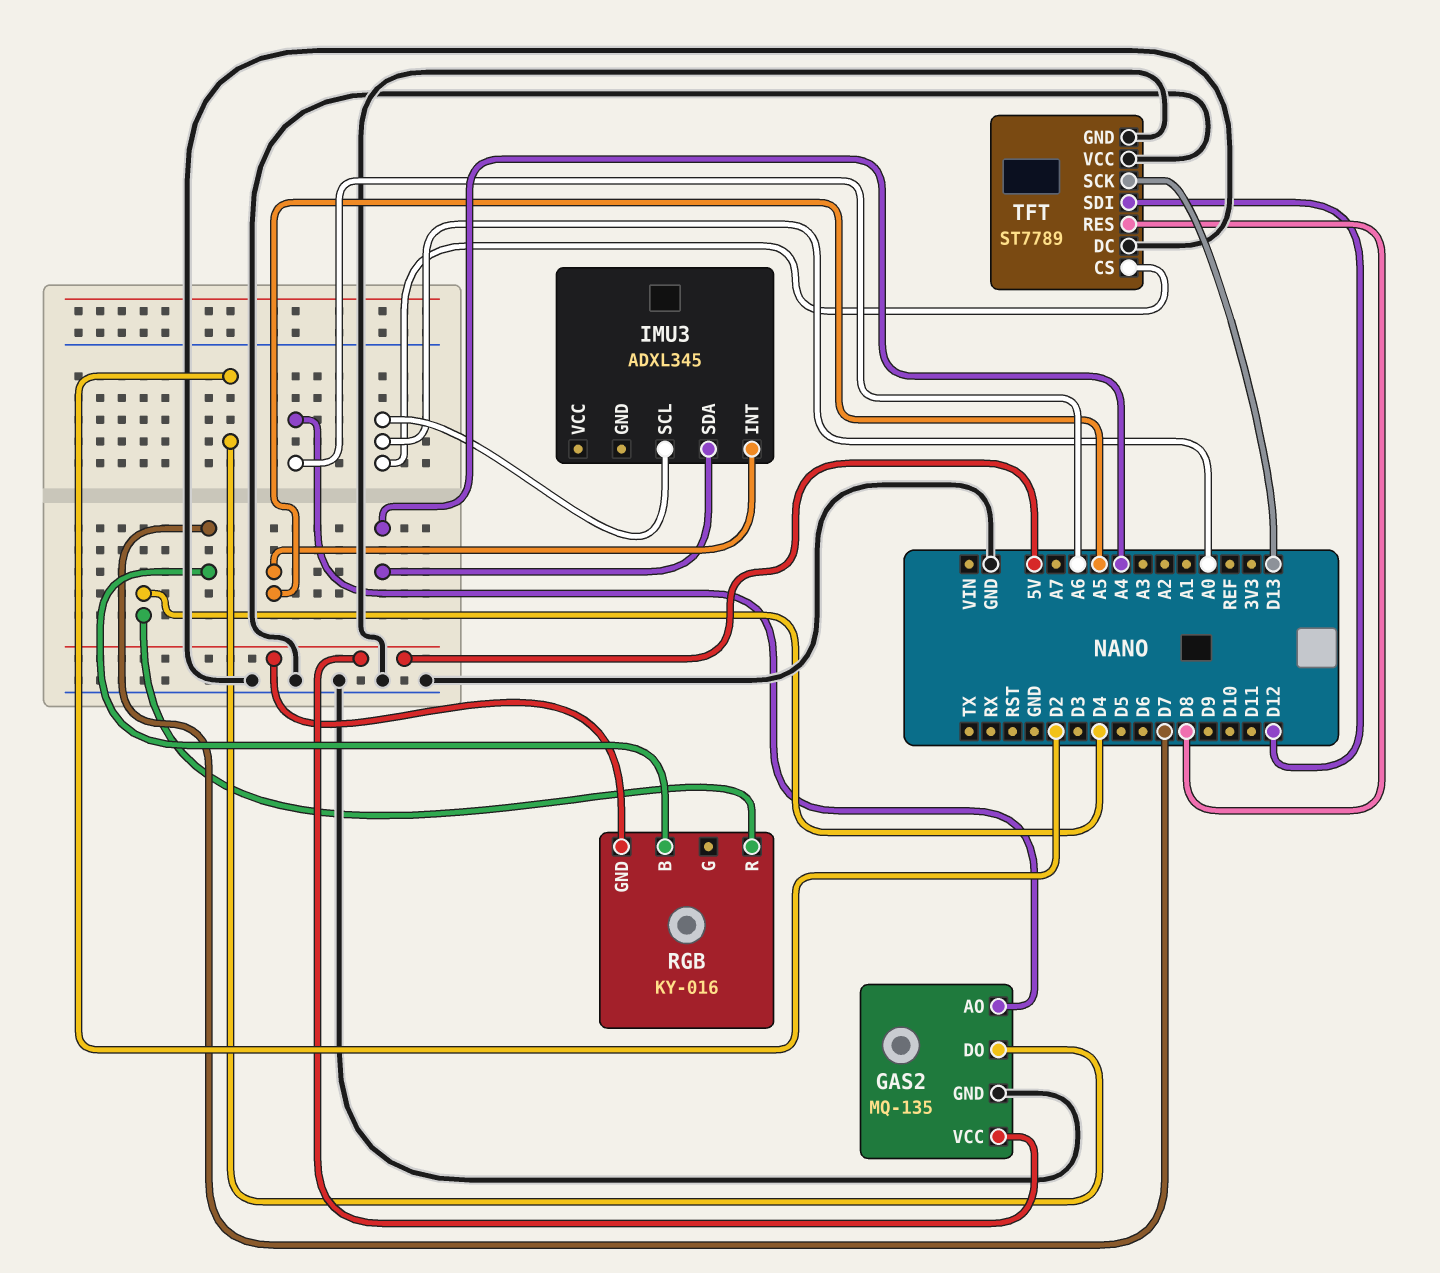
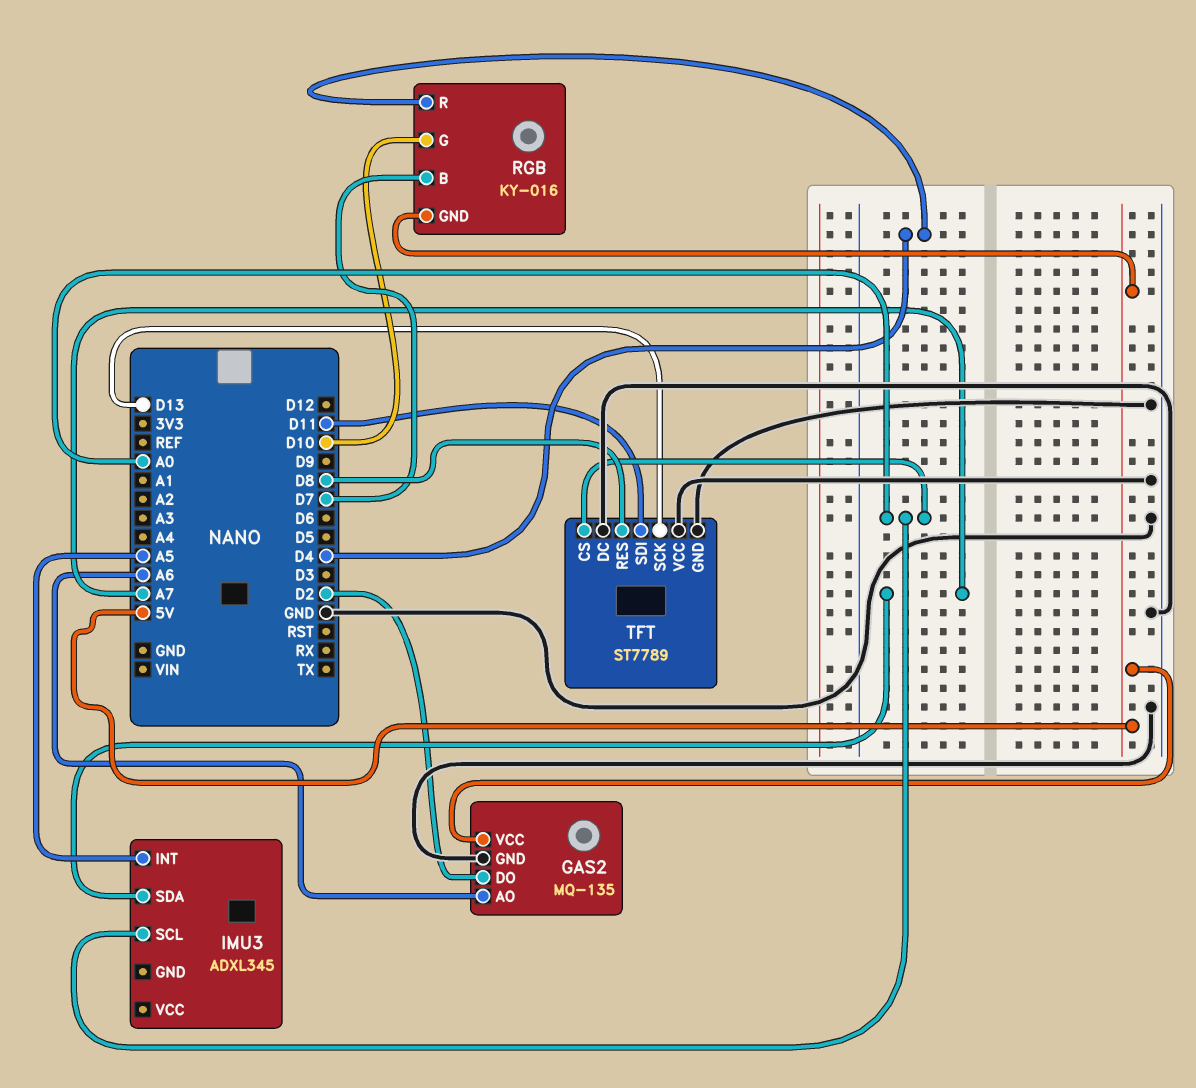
IMU3 pin SDA: A4 -> A7
RGB pin G: none -> D10
TFT pin SDI: D12 -> D11

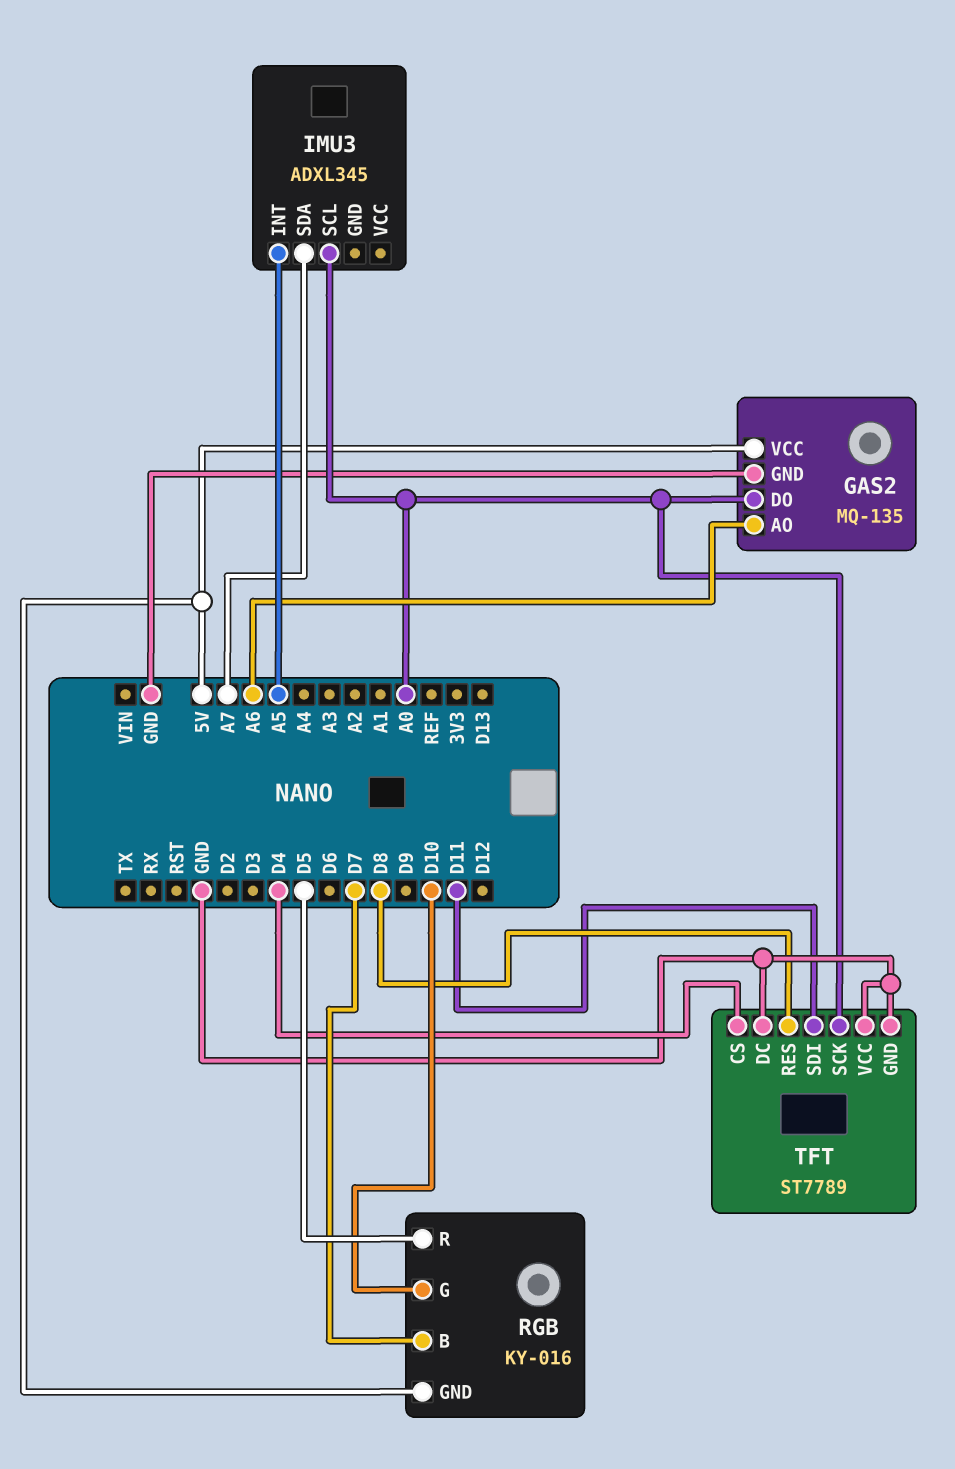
GAS2 pin DO: D2 -> A0
RGB pin R: D4 -> D5
TFT pin CS: A0 -> D4
TFT pin SCK: D13 -> A0

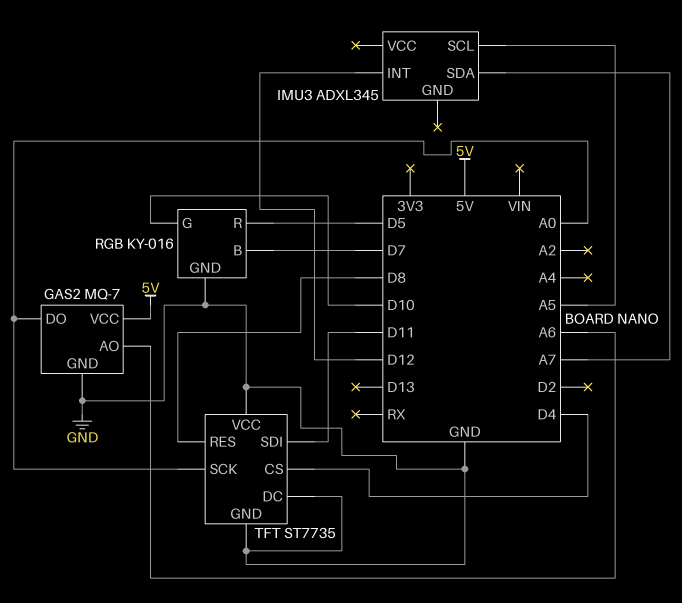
GAS2: MQ-135 -> MQ-7
IMU3 pin INT: A5 -> D12
IMU3 pin SCL: A0 -> A5
RGB pin GND: 5V -> GND
TFT: ST7789 -> ST7735

